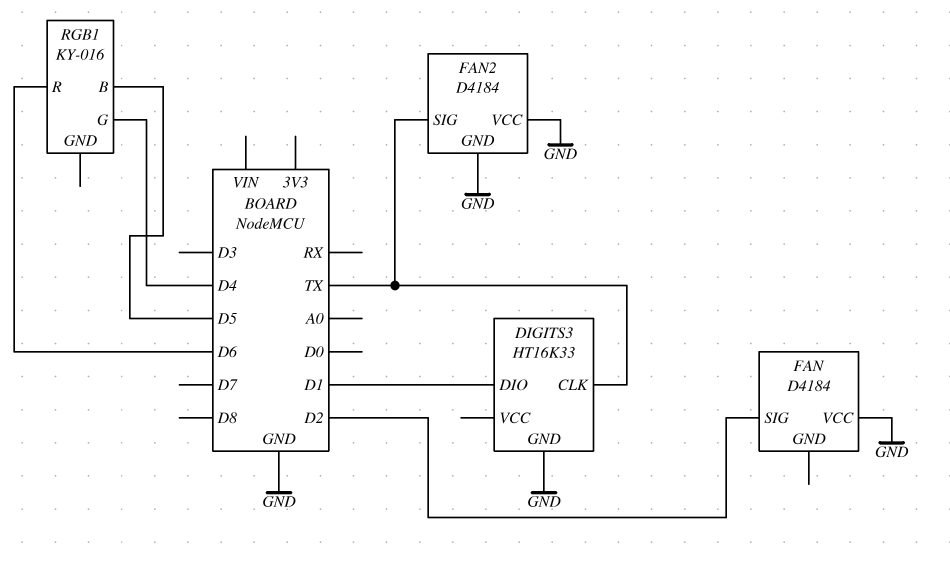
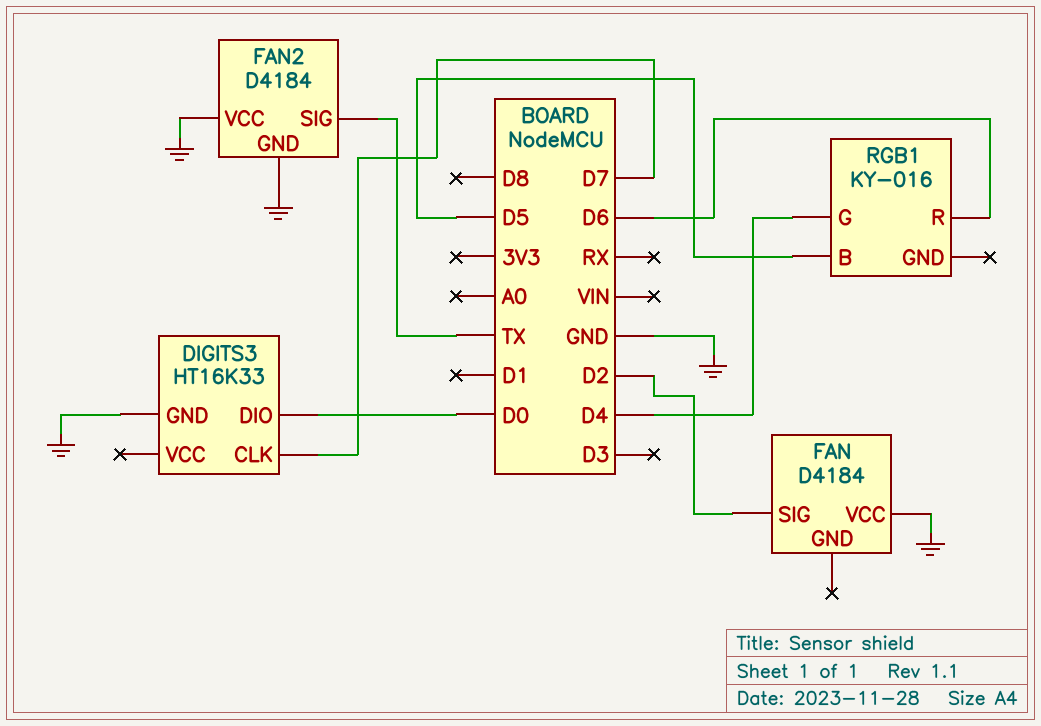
DIGITS3 pin CLK: TX -> D7
DIGITS3 pin DIO: D1 -> D0

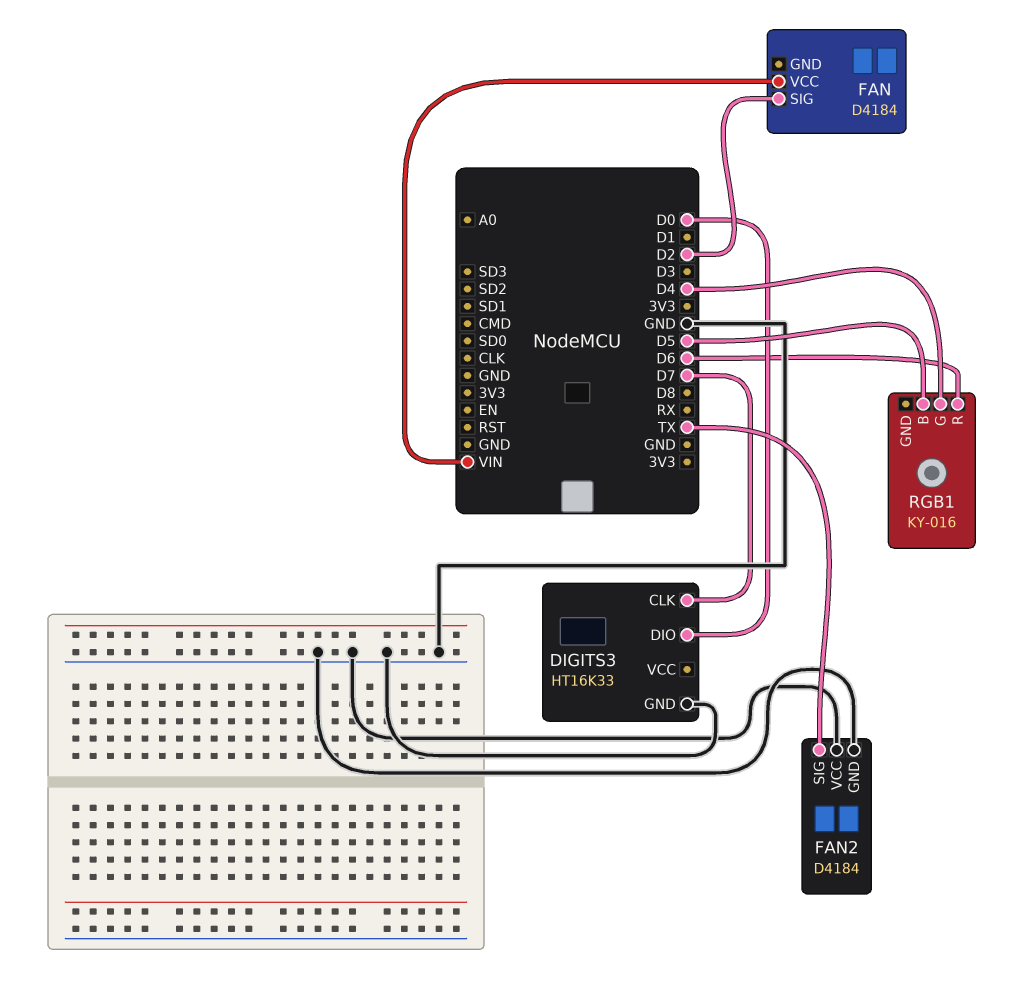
FAN pin VCC: GND -> VIN

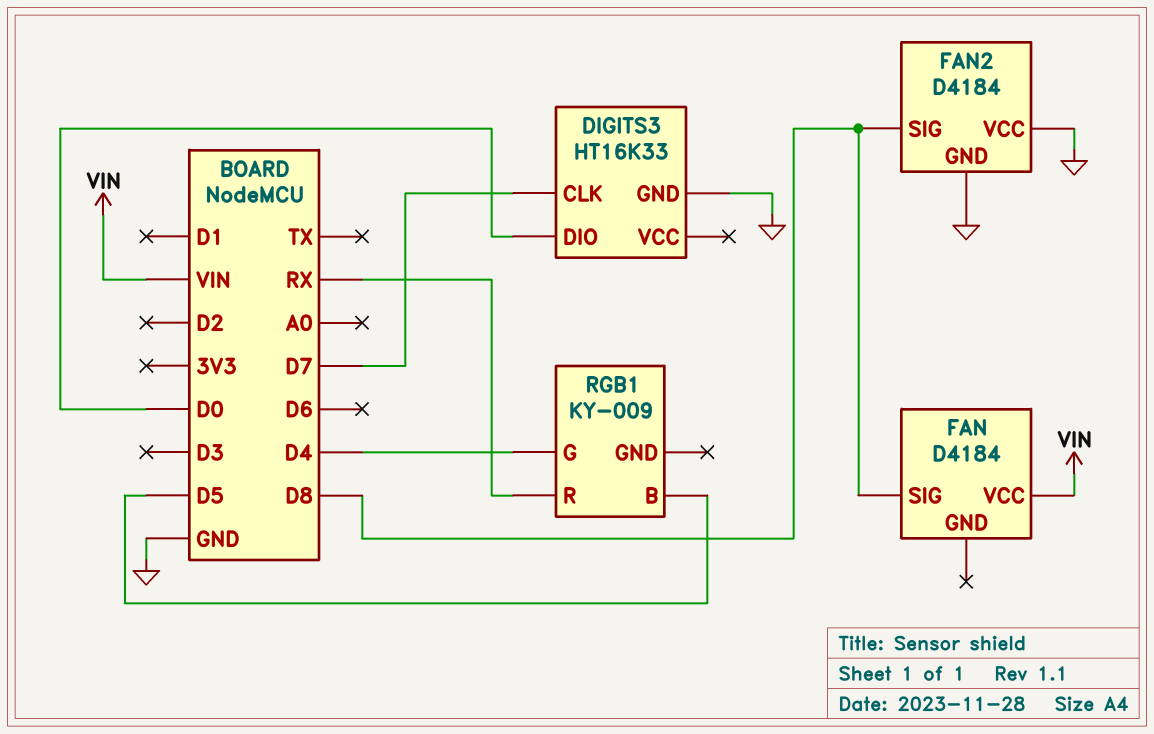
FAN pin SIG: D2 -> D8
FAN2 pin SIG: TX -> D8
RGB1: KY-016 -> KY-009
RGB1 pin R: D6 -> RX

